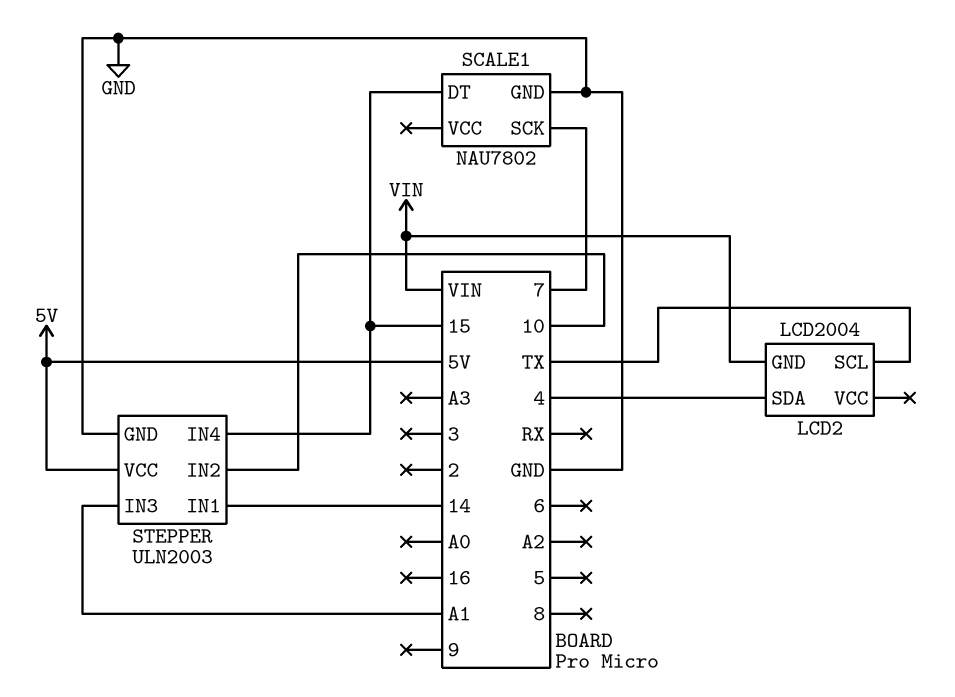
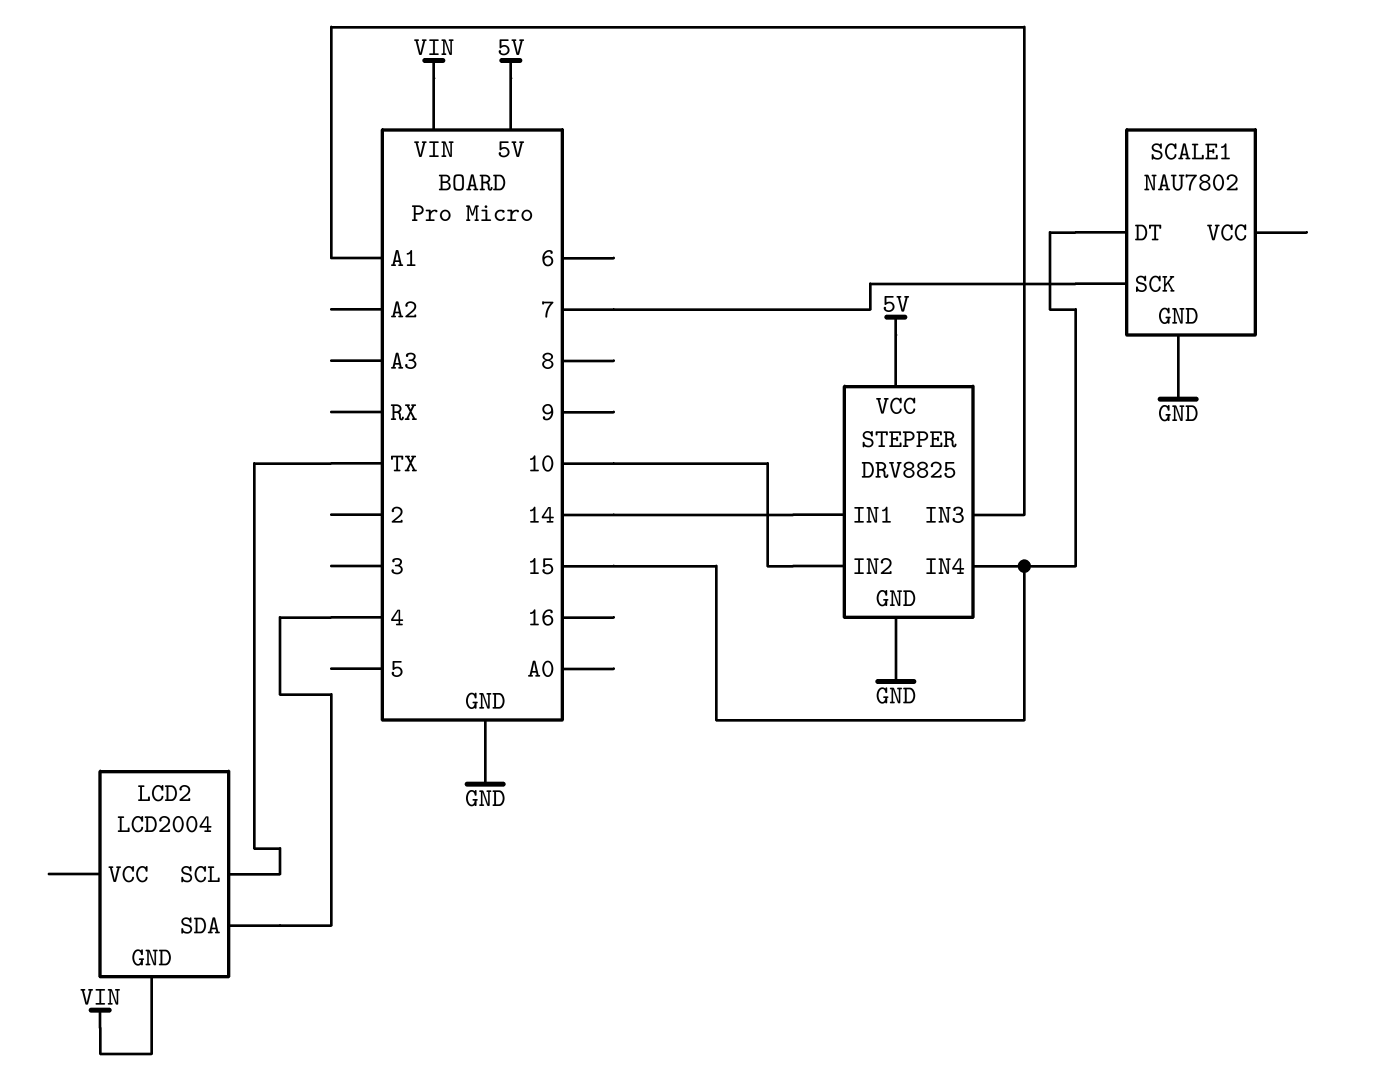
STEPPER: ULN2003 -> DRV8825

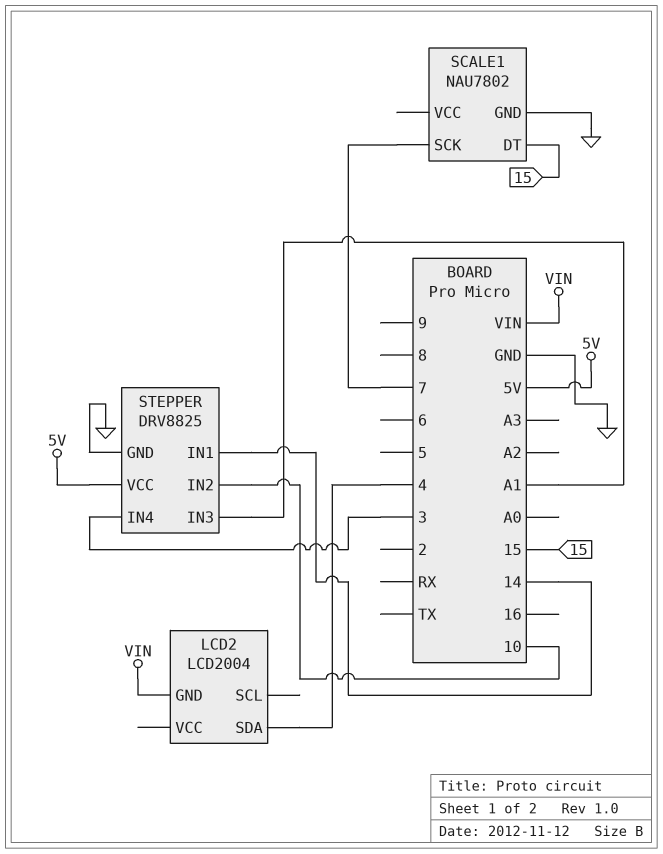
LCD2 pin SCL: TX -> none
STEPPER pin IN4: 15 -> 3

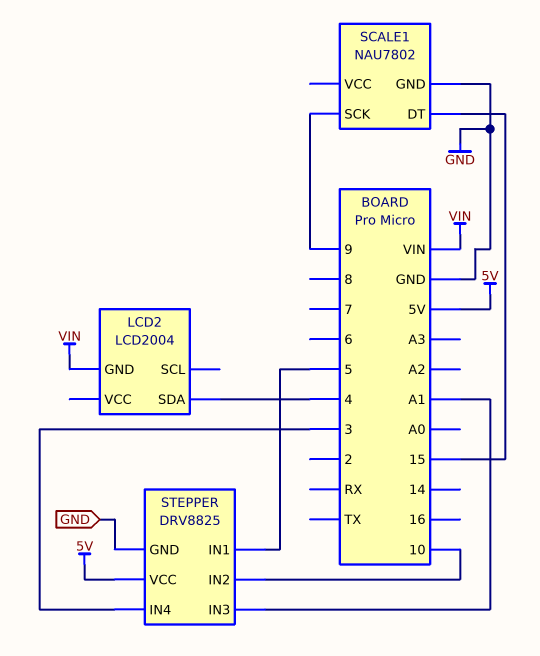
SCALE1 pin SCK: 7 -> 9
STEPPER pin IN1: 14 -> 5

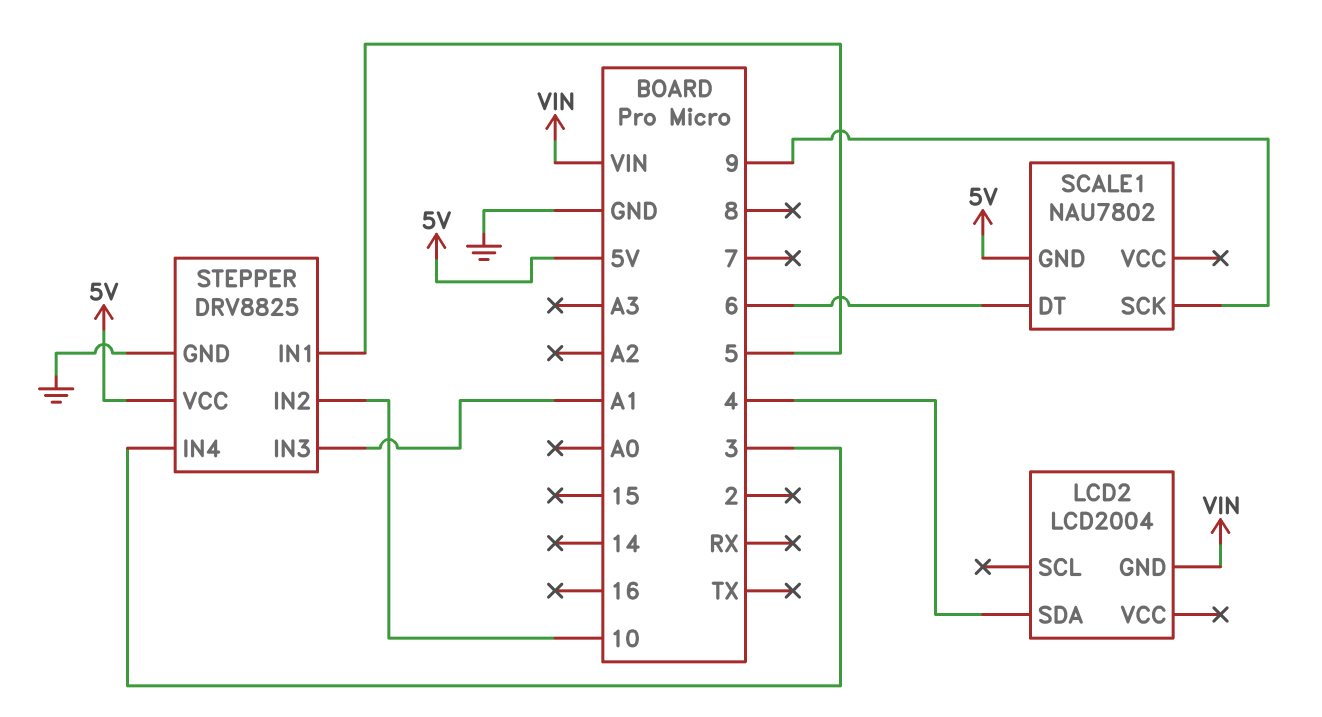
SCALE1 pin DT: 15 -> 6
SCALE1 pin GND: GND -> 5V

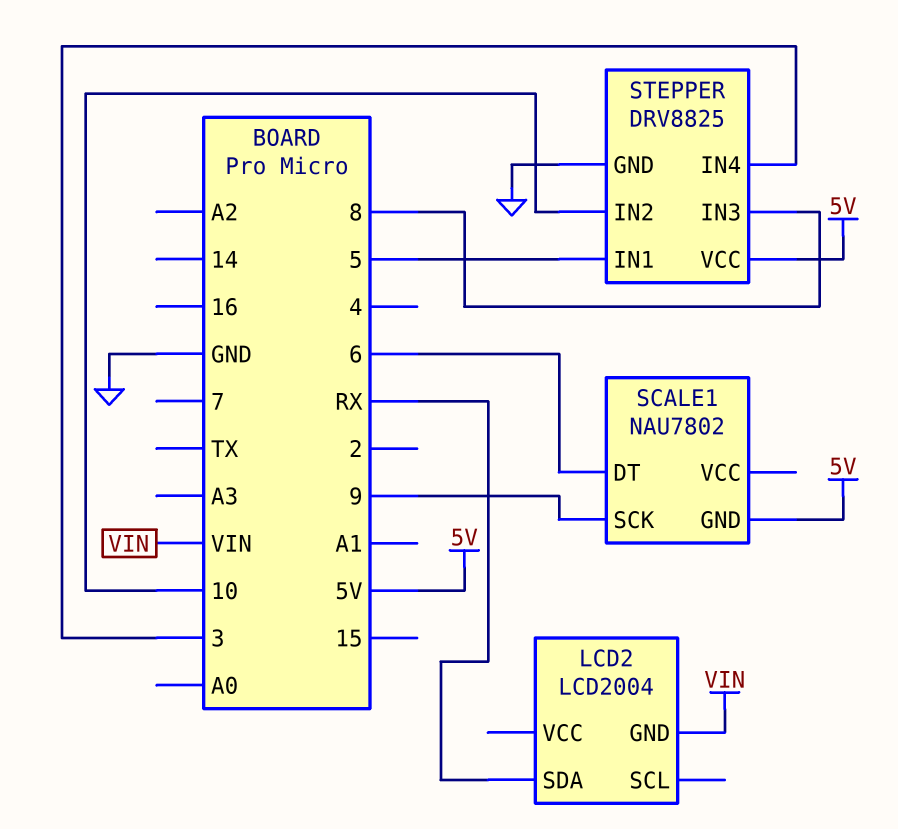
LCD2 pin SDA: 4 -> RX
STEPPER pin IN3: A1 -> 8

